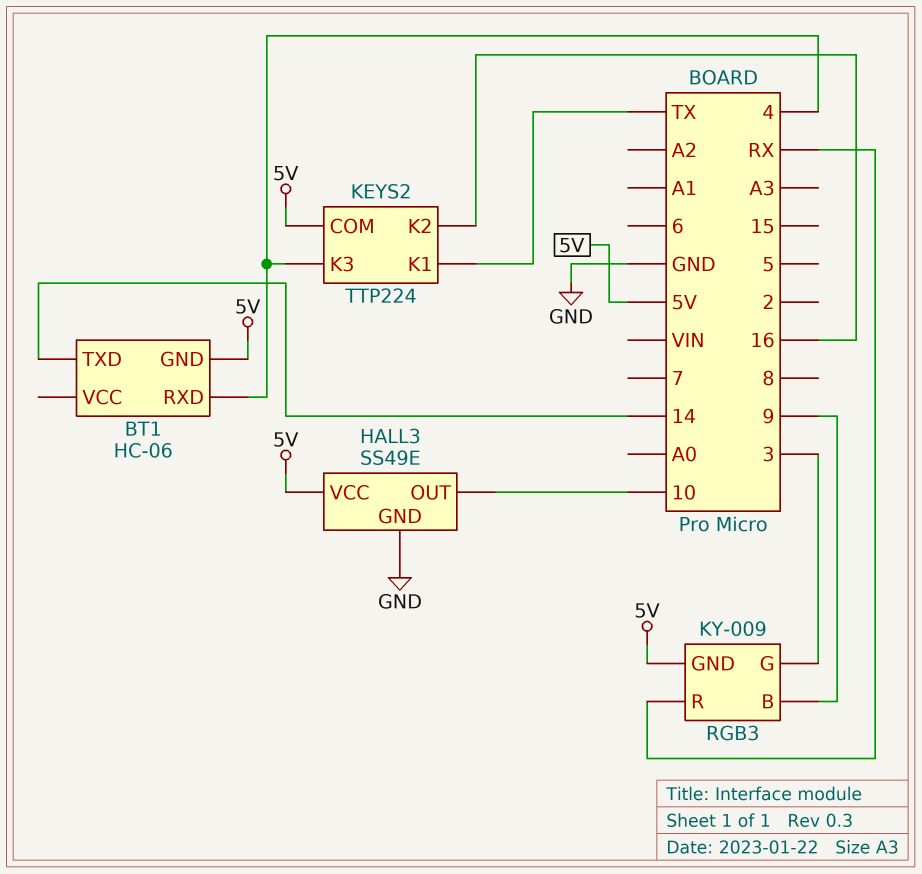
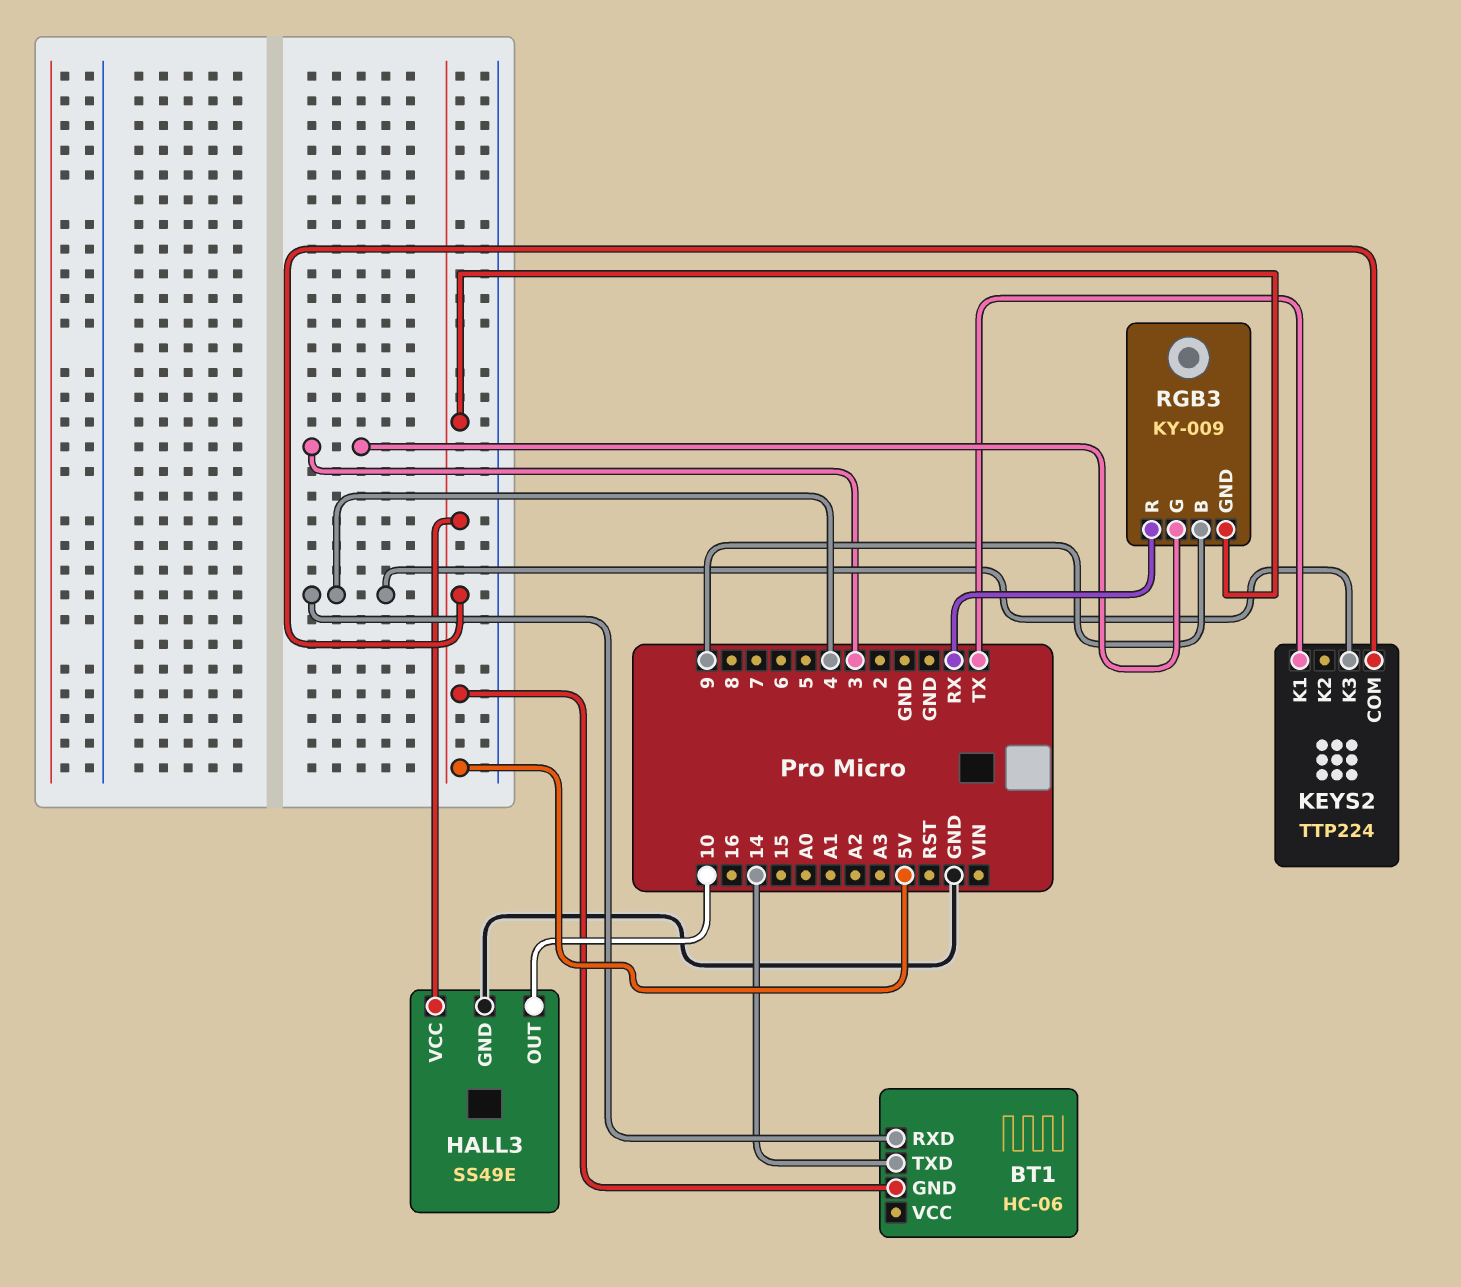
KEYS2 pin K2: 16 -> none

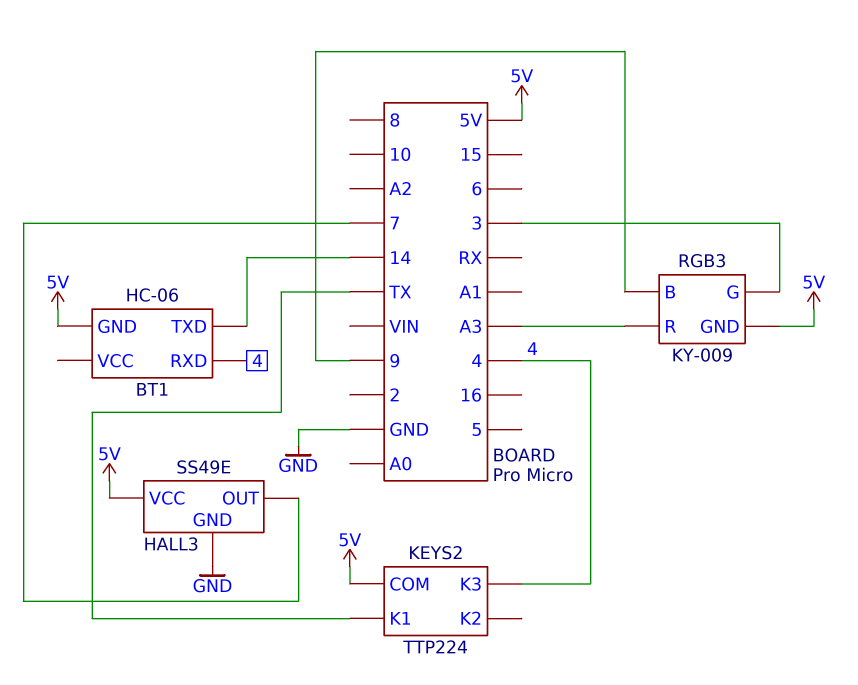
HALL3 pin OUT: 10 -> 7
RGB3 pin R: RX -> A3

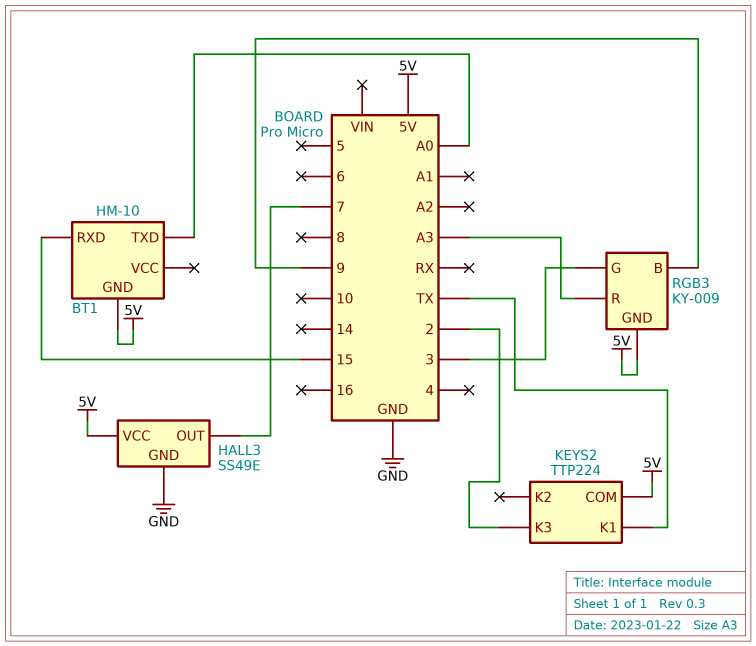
BT1: HC-06 -> HM-10
BT1 pin RXD: 4 -> 15
BT1 pin TXD: 14 -> A0
KEYS2 pin K3: 4 -> 2

